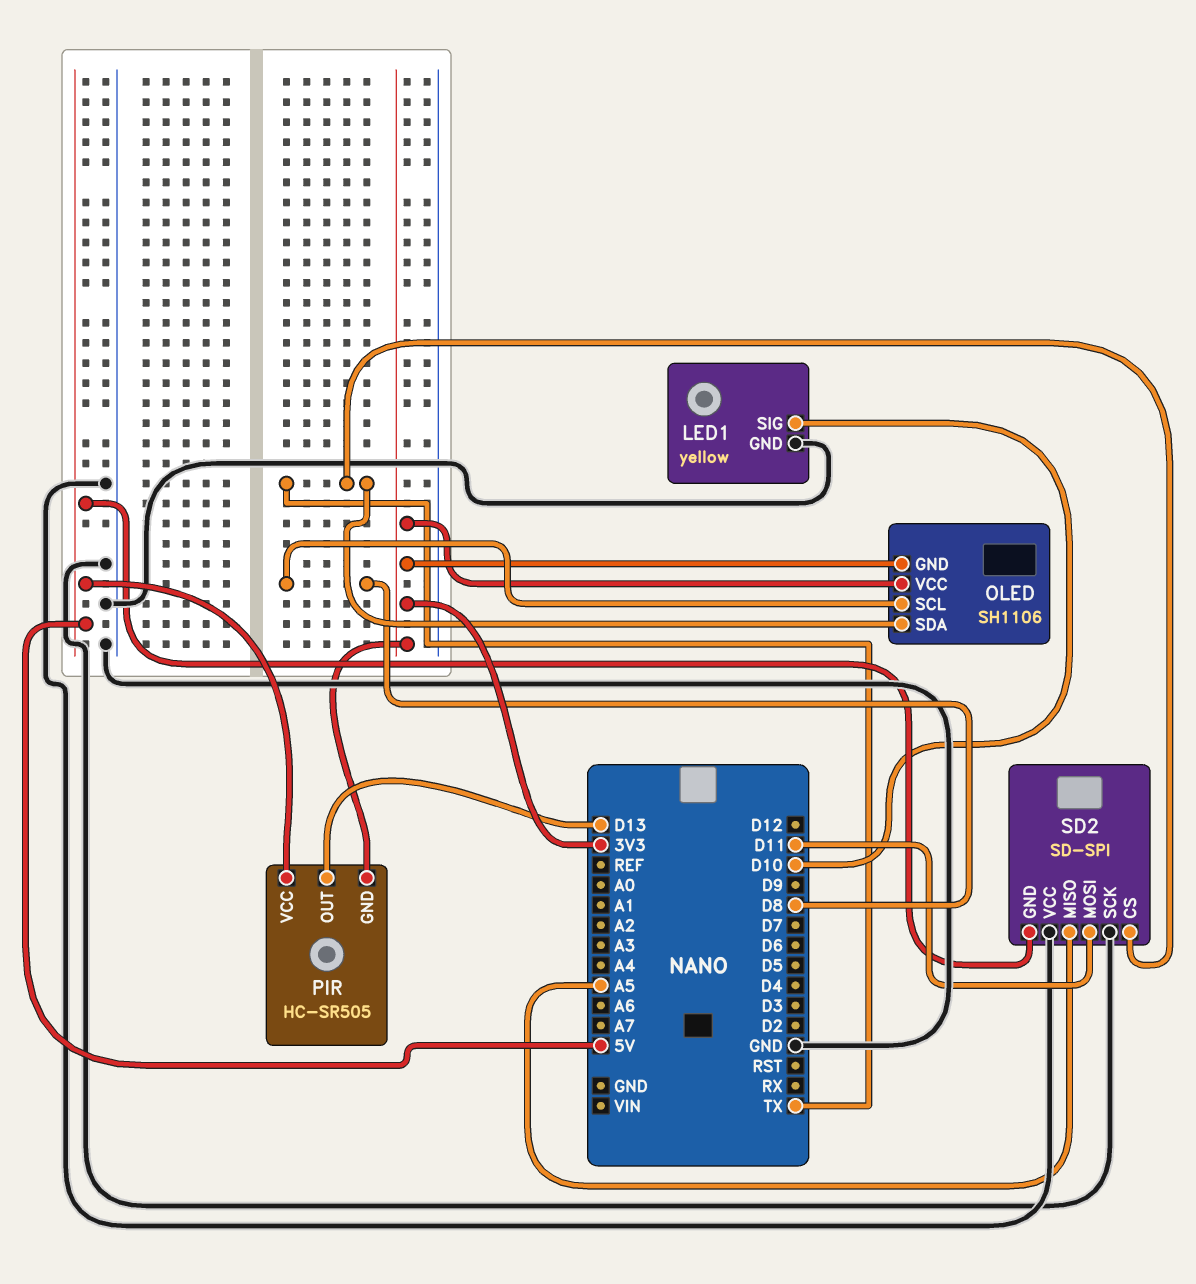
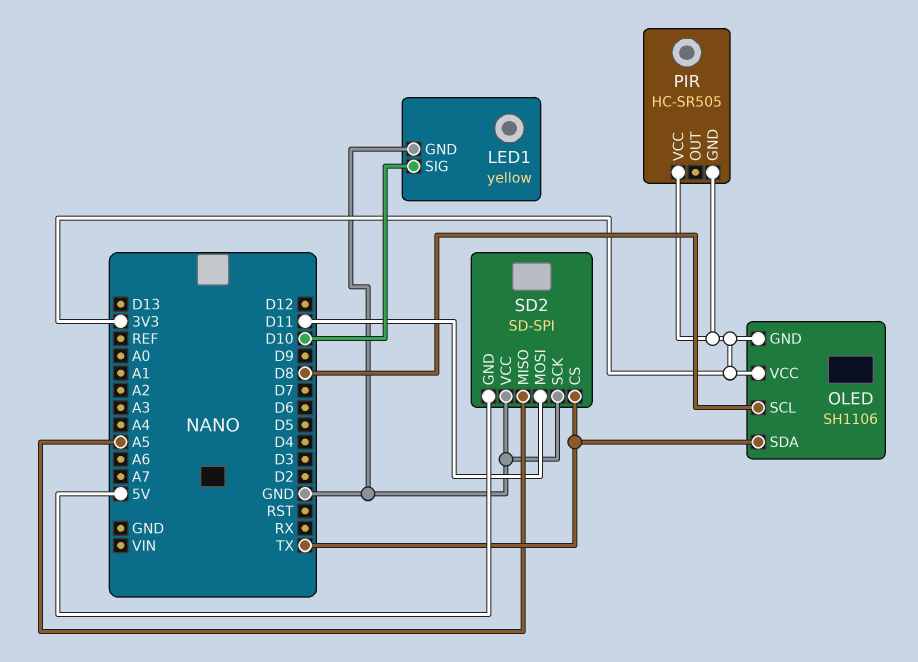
PIR pin OUT: D13 -> none
PIR pin VCC: 5V -> 3V3

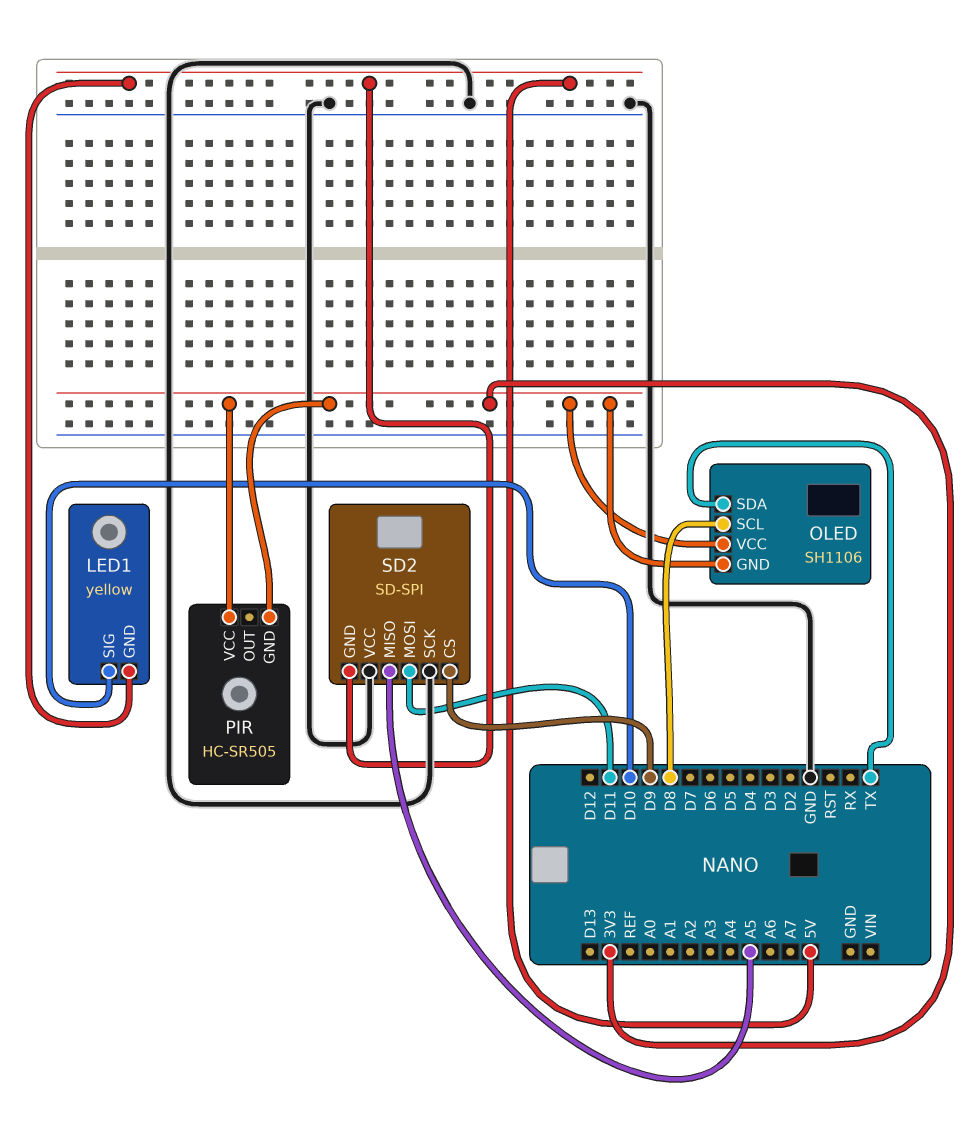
LED1 pin GND: GND -> 5V
SD2 pin CS: TX -> D9

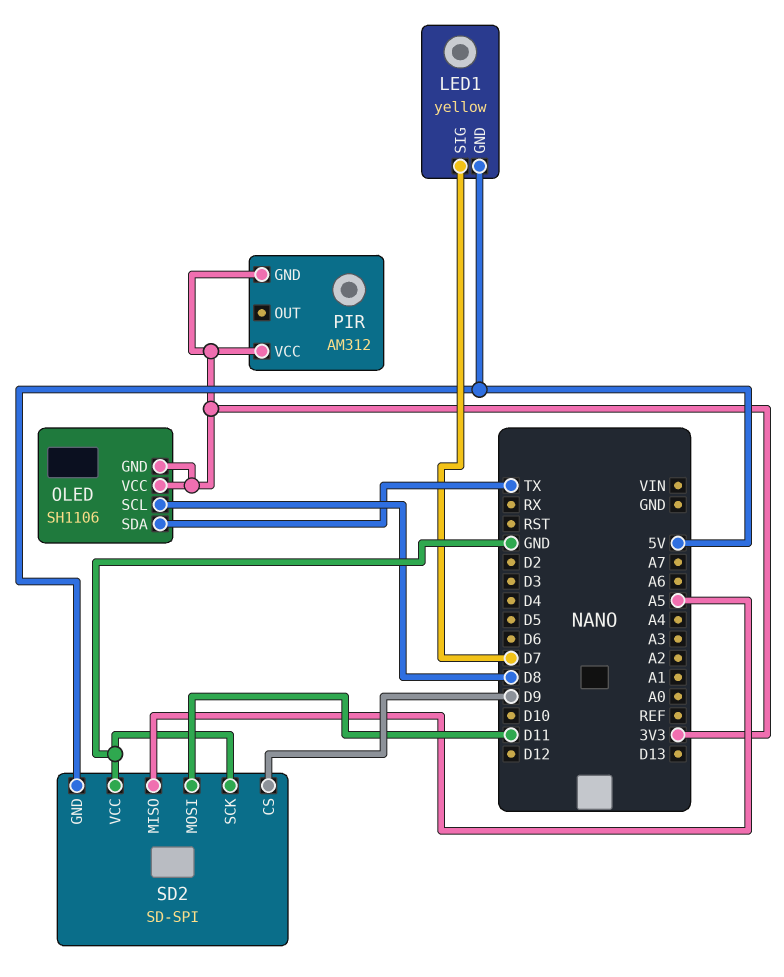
LED1 pin SIG: D10 -> D7
PIR: HC-SR505 -> AM312

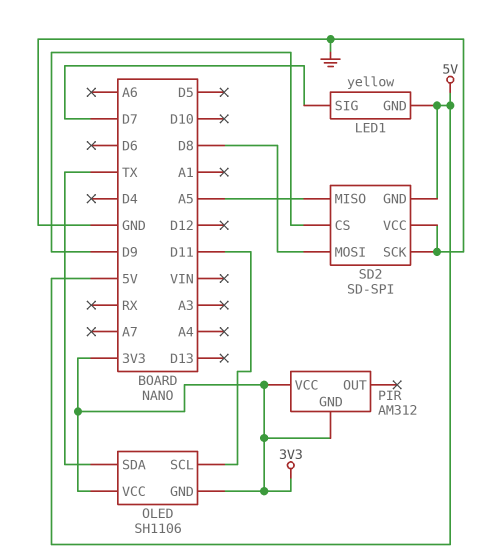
OLED pin SCL: D8 -> D11
SD2 pin MOSI: D11 -> D8

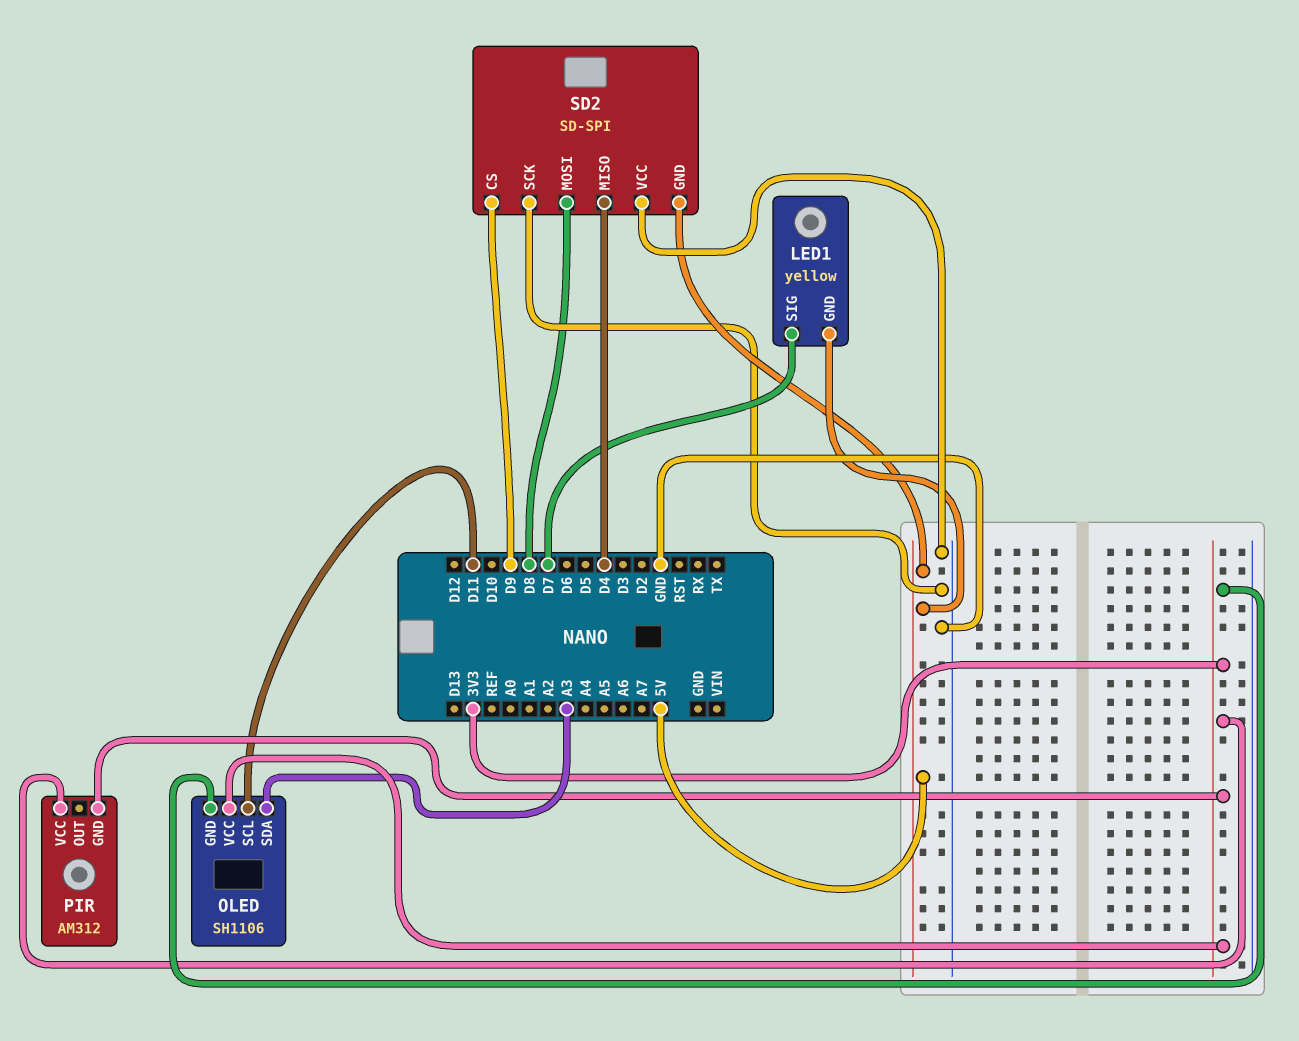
OLED pin SDA: TX -> A3
SD2 pin MISO: A5 -> D4

